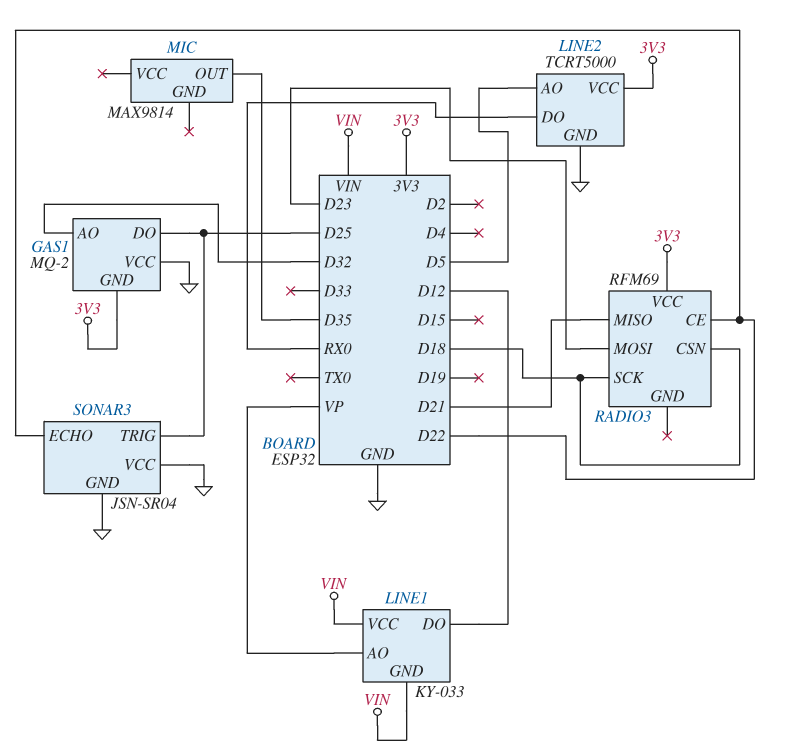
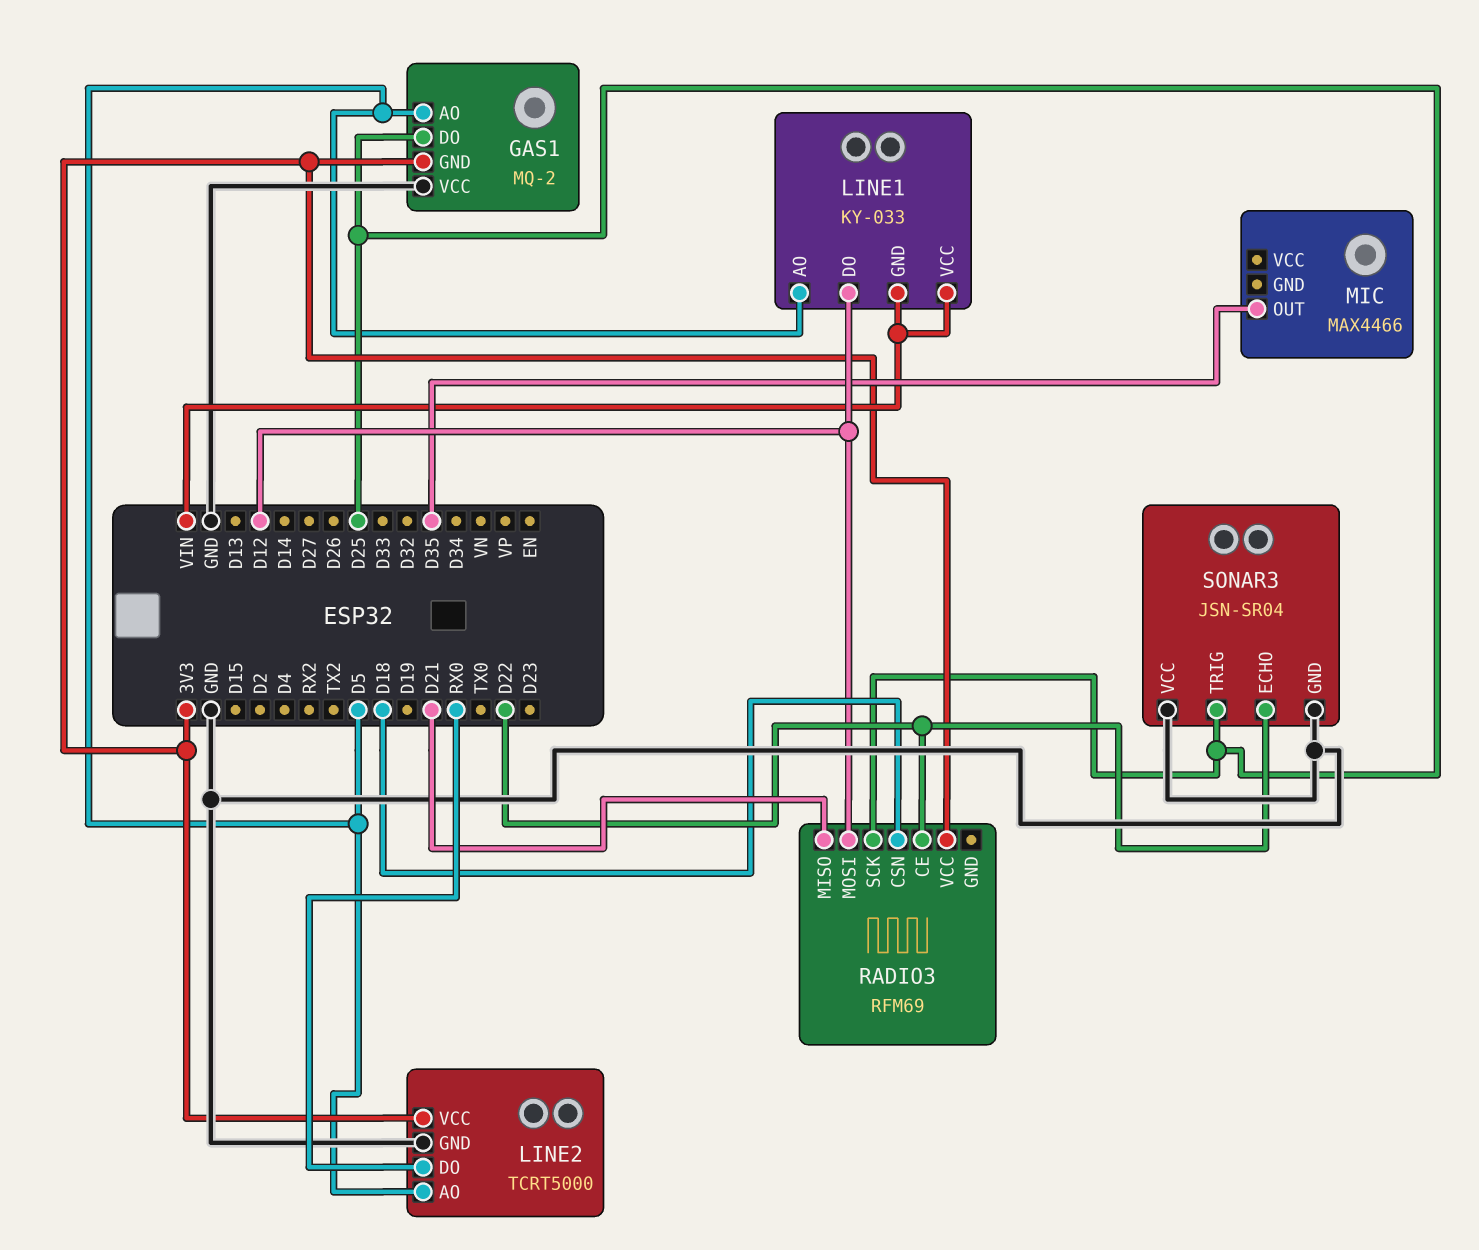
GAS1 pin AO: D32 -> D5
LINE1 pin AO: VP -> D5
MIC: MAX9814 -> MAX4466
RADIO3 pin MOSI: D23 -> D12
RADIO3 pin SCK: D18 -> D25

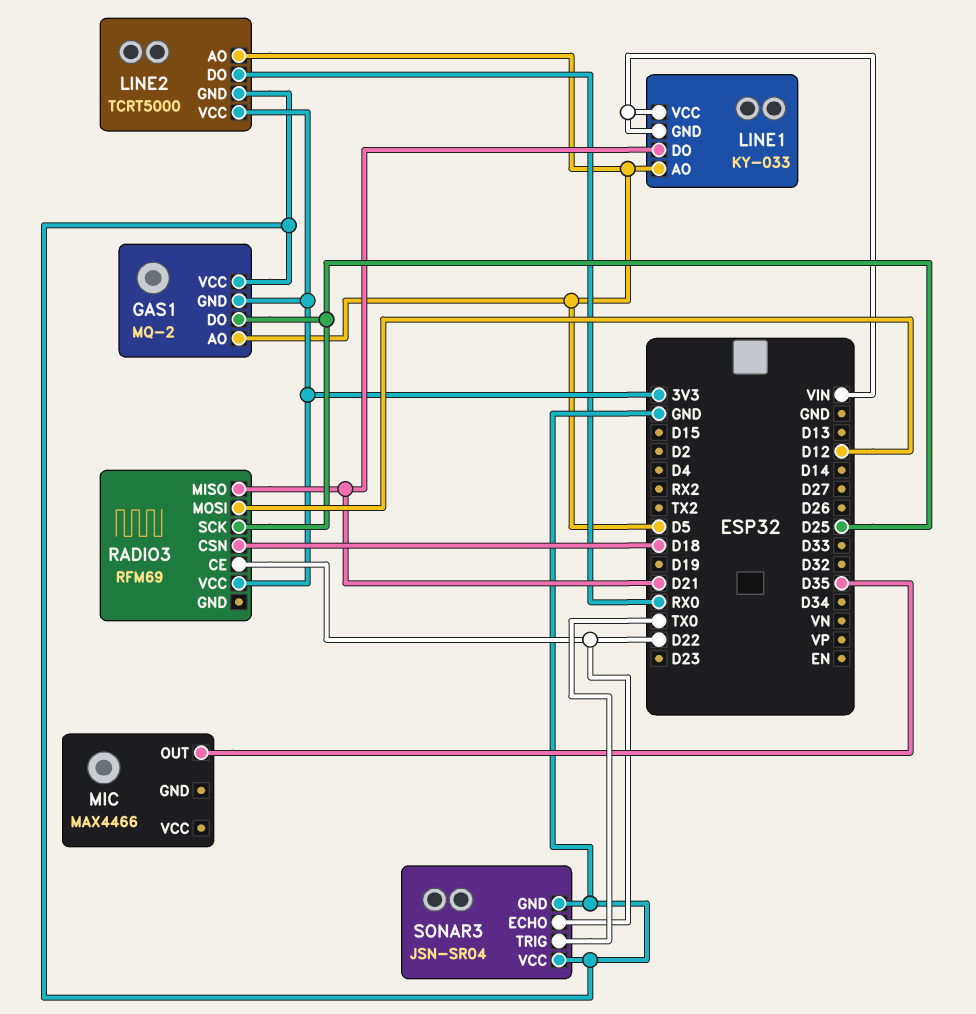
LINE1 pin DO: D12 -> D21
SONAR3 pin TRIG: D25 -> TX0

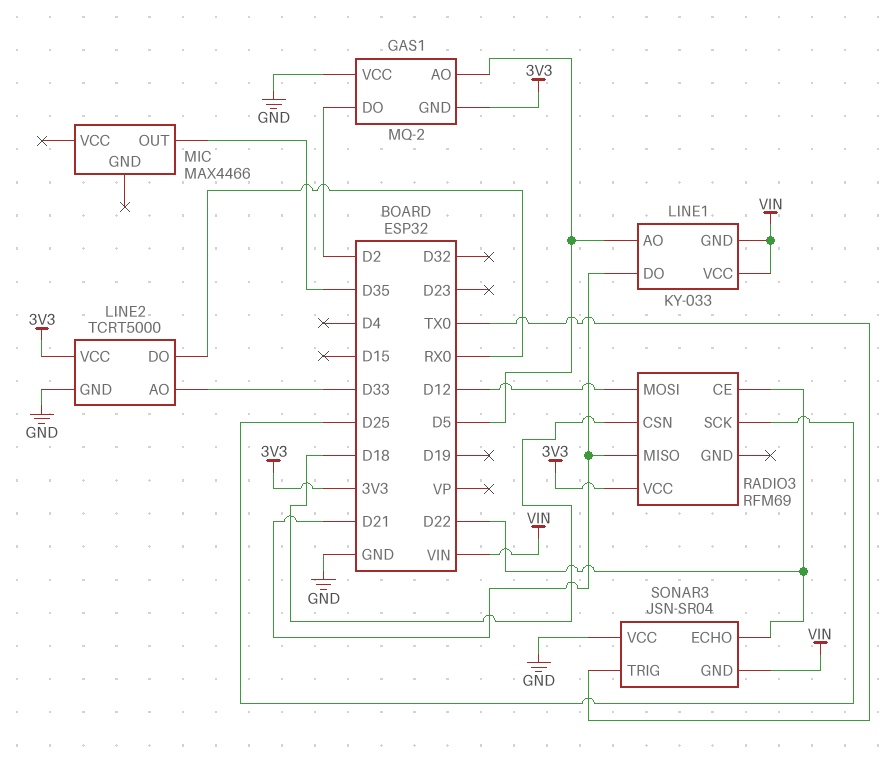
GAS1 pin DO: D25 -> D2
LINE2 pin AO: D5 -> D33
SONAR3 pin GND: GND -> VIN

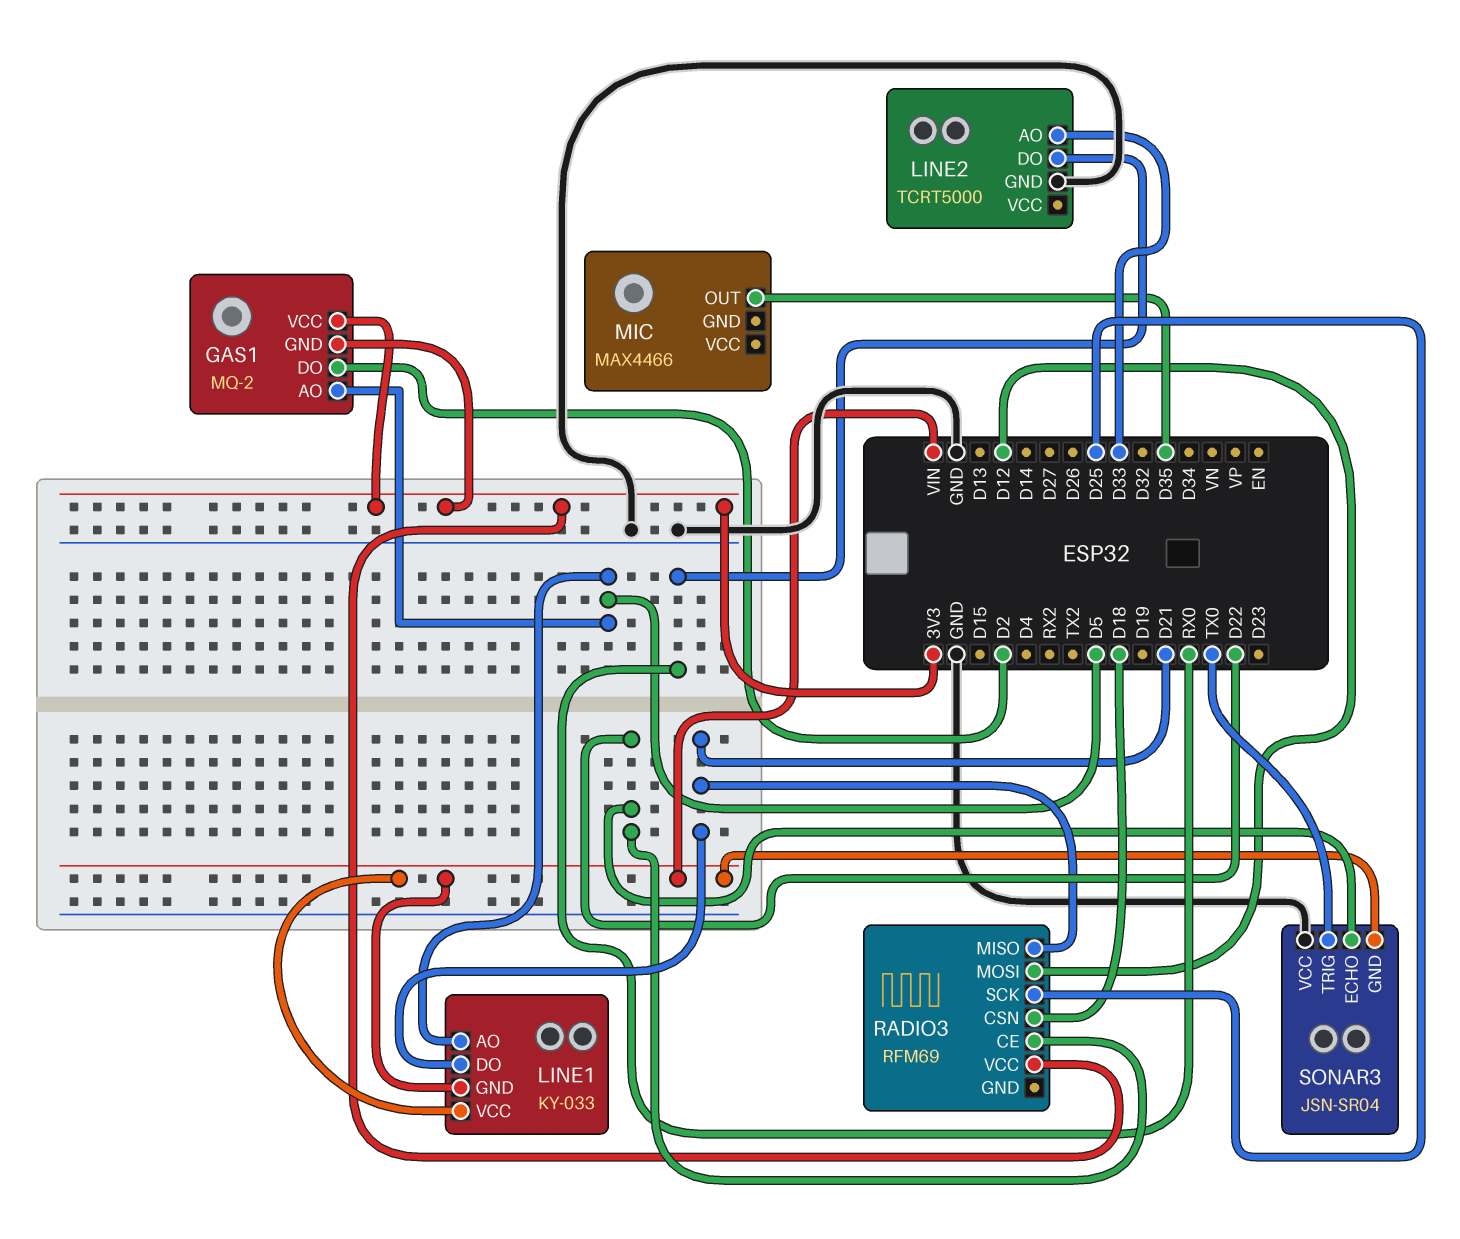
GAS1 pin VCC: GND -> 3V3
LINE2 pin VCC: 3V3 -> none

